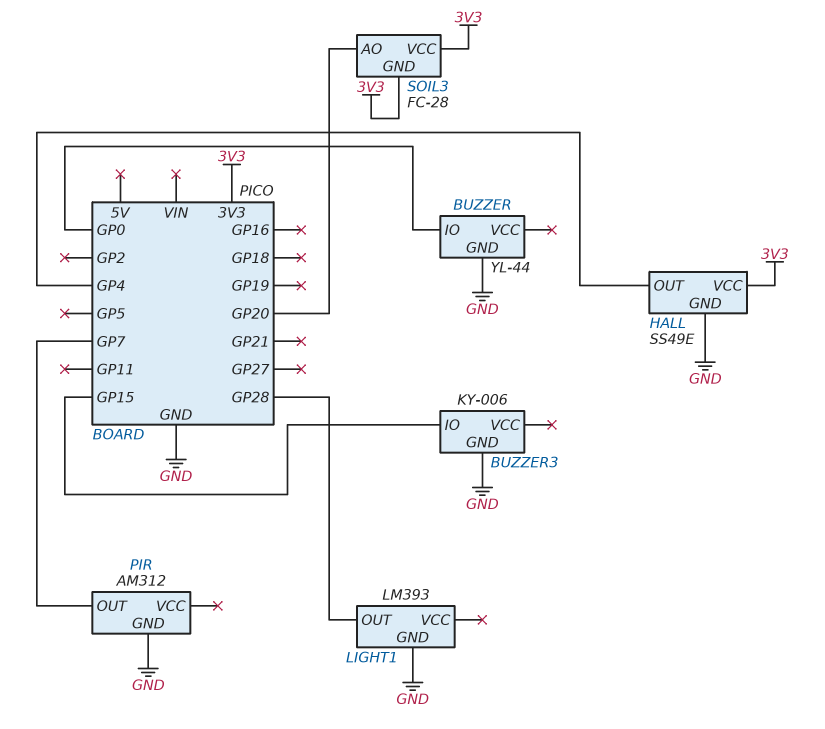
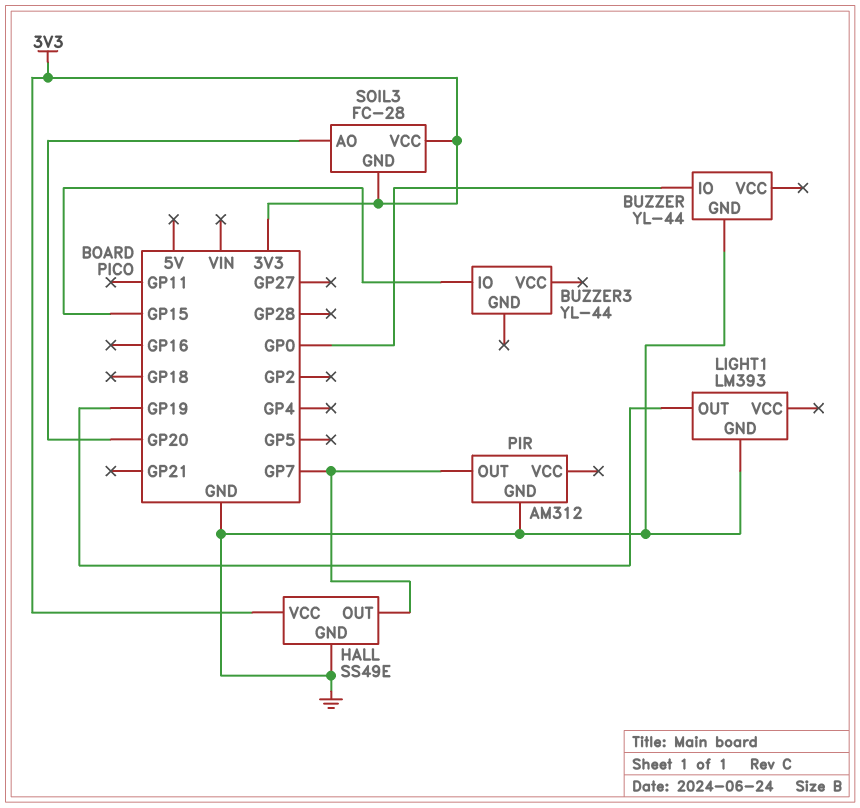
BUZZER3: KY-006 -> YL-44
BUZZER3 pin GND: GND -> none
HALL pin OUT: GP4 -> GP7
LIGHT1 pin OUT: GP28 -> GP19

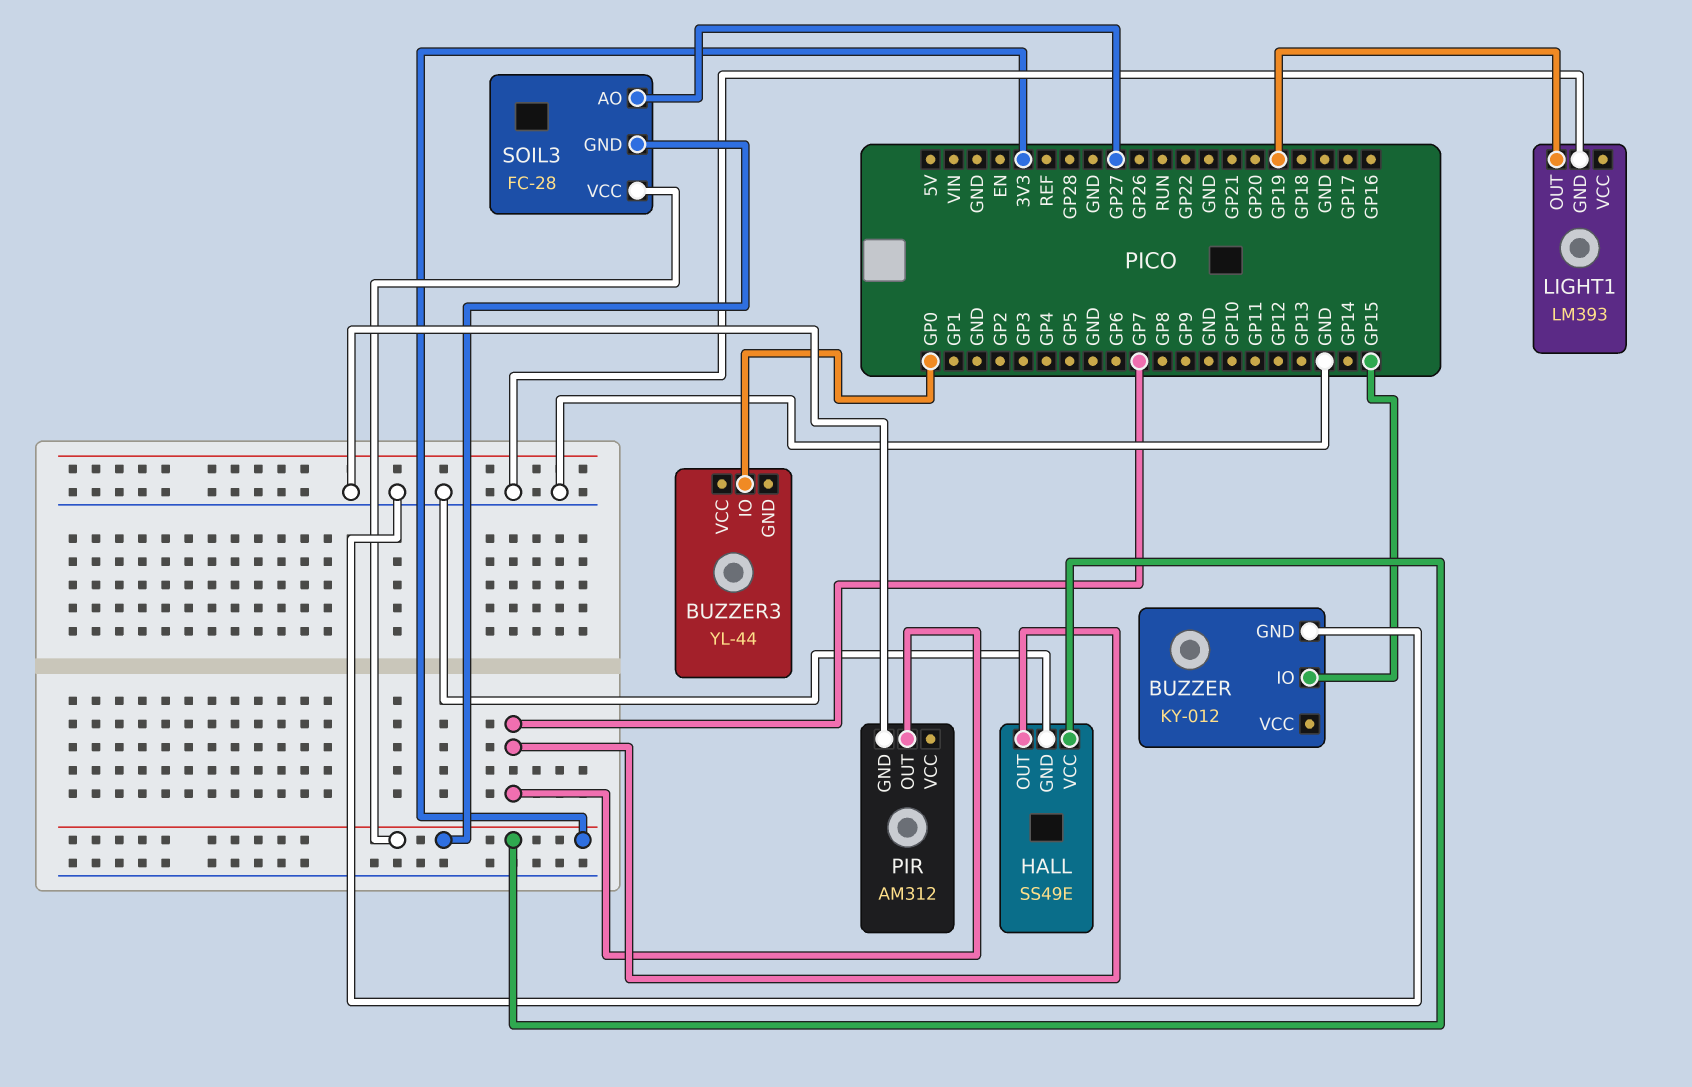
BUZZER: YL-44 -> KY-012
BUZZER pin IO: GP0 -> GP15
BUZZER3 pin IO: GP15 -> GP0
SOIL3 pin AO: GP20 -> GP27

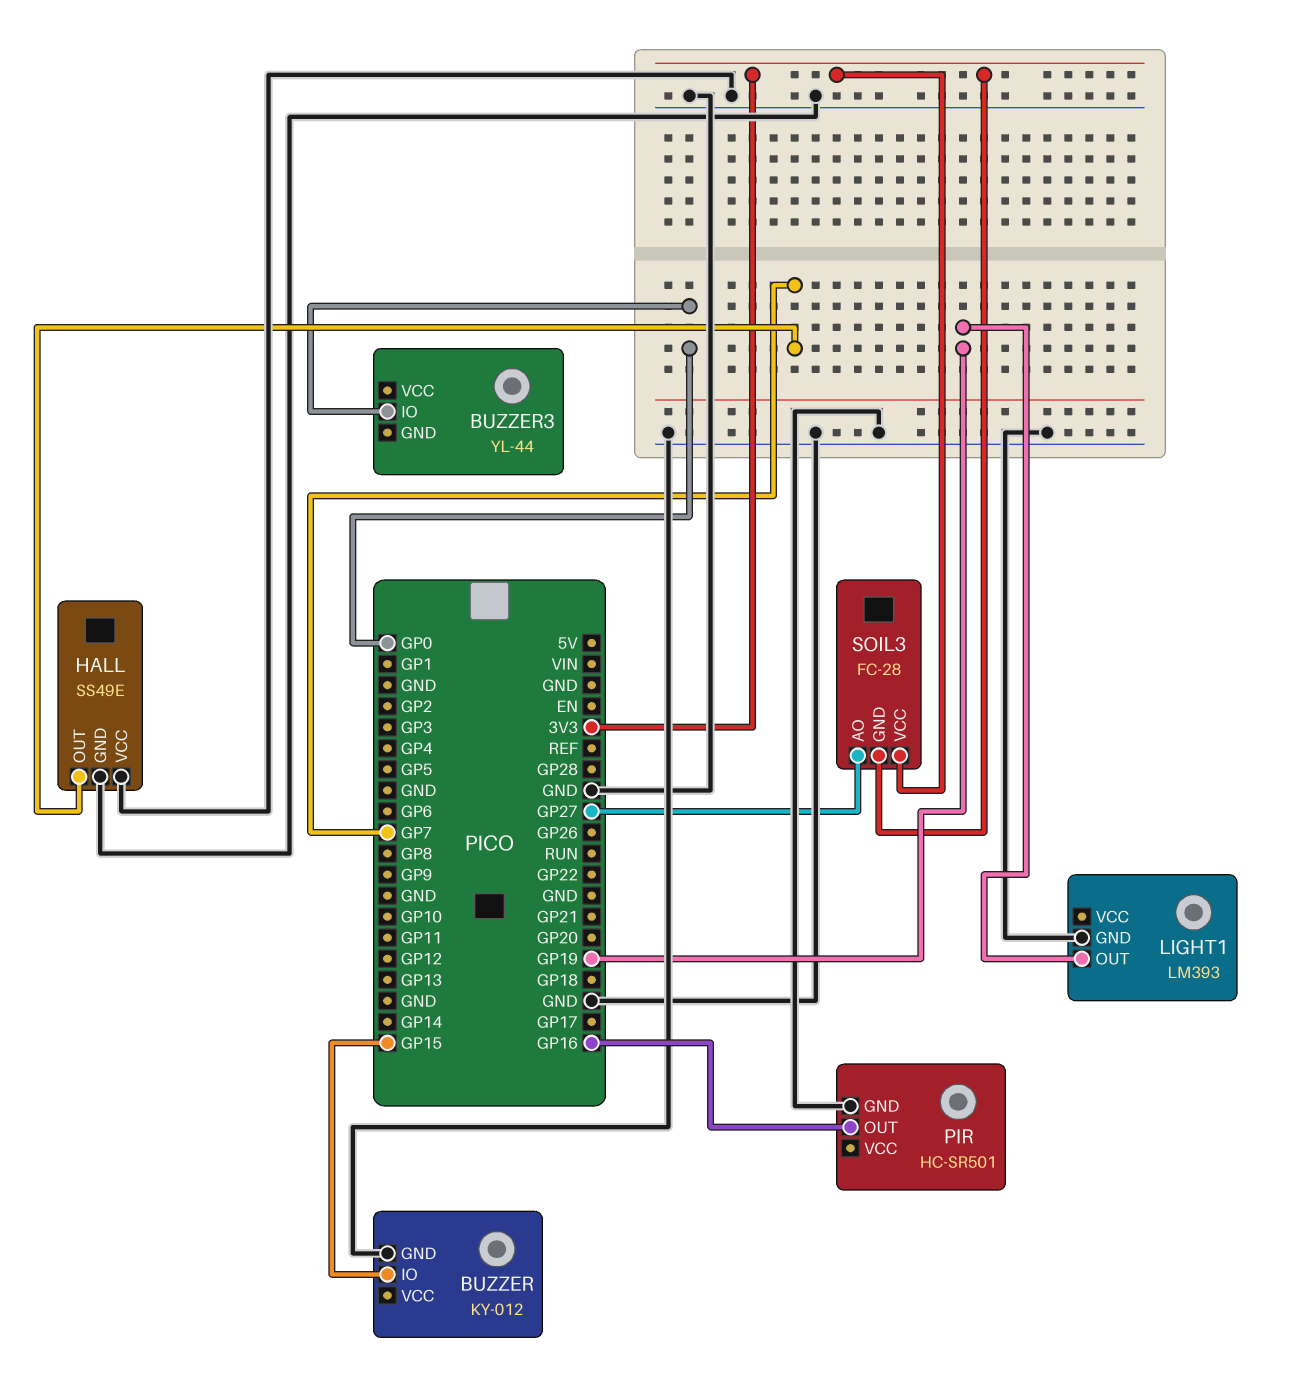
HALL pin VCC: 3V3 -> GND
PIR: AM312 -> HC-SR501
PIR pin OUT: GP7 -> GP16

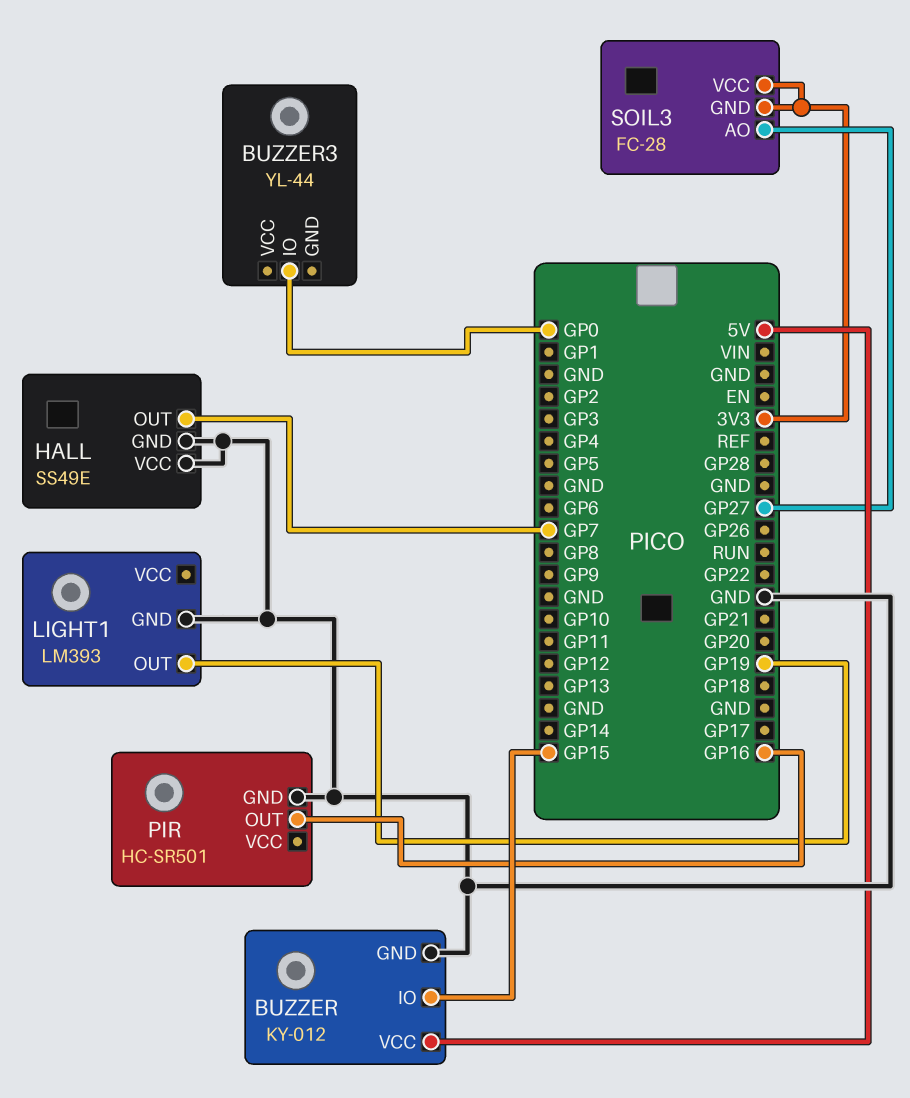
BUZZER pin VCC: none -> 5V

